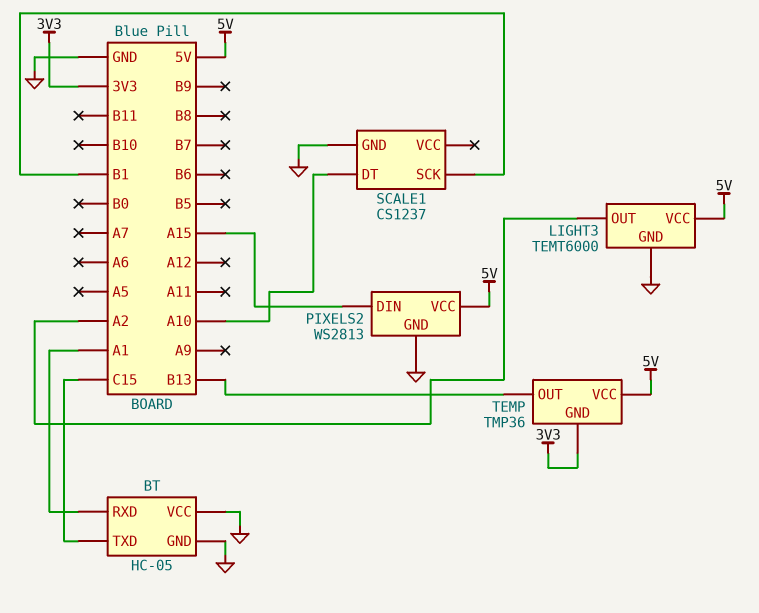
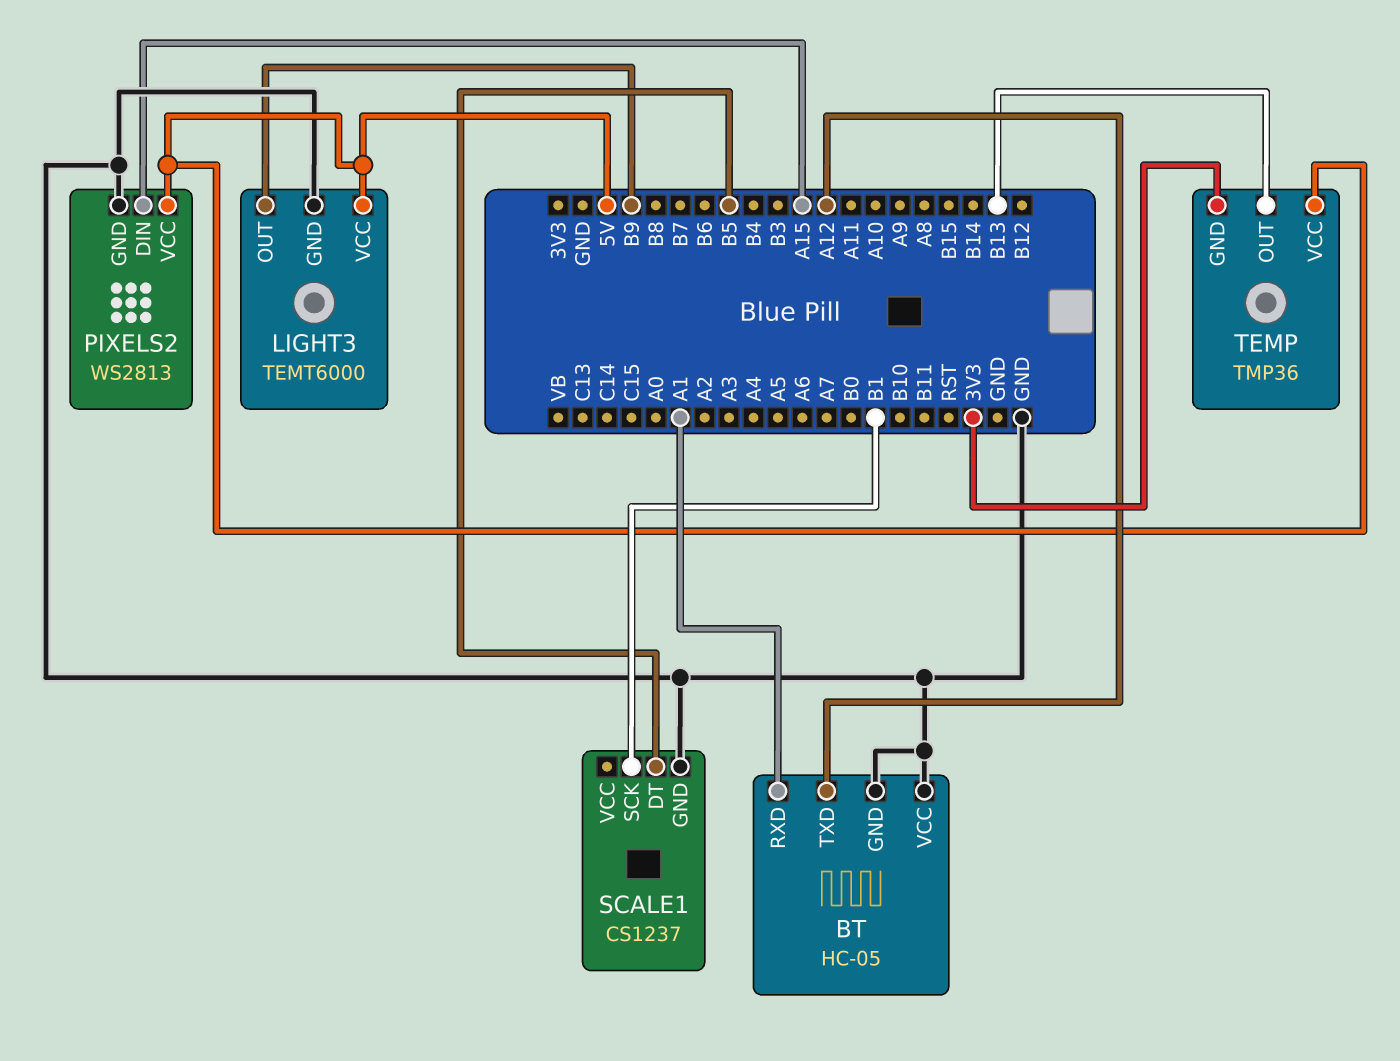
BT pin TXD: C15 -> A12
LIGHT3 pin OUT: A2 -> B9
SCALE1 pin DT: A10 -> B5

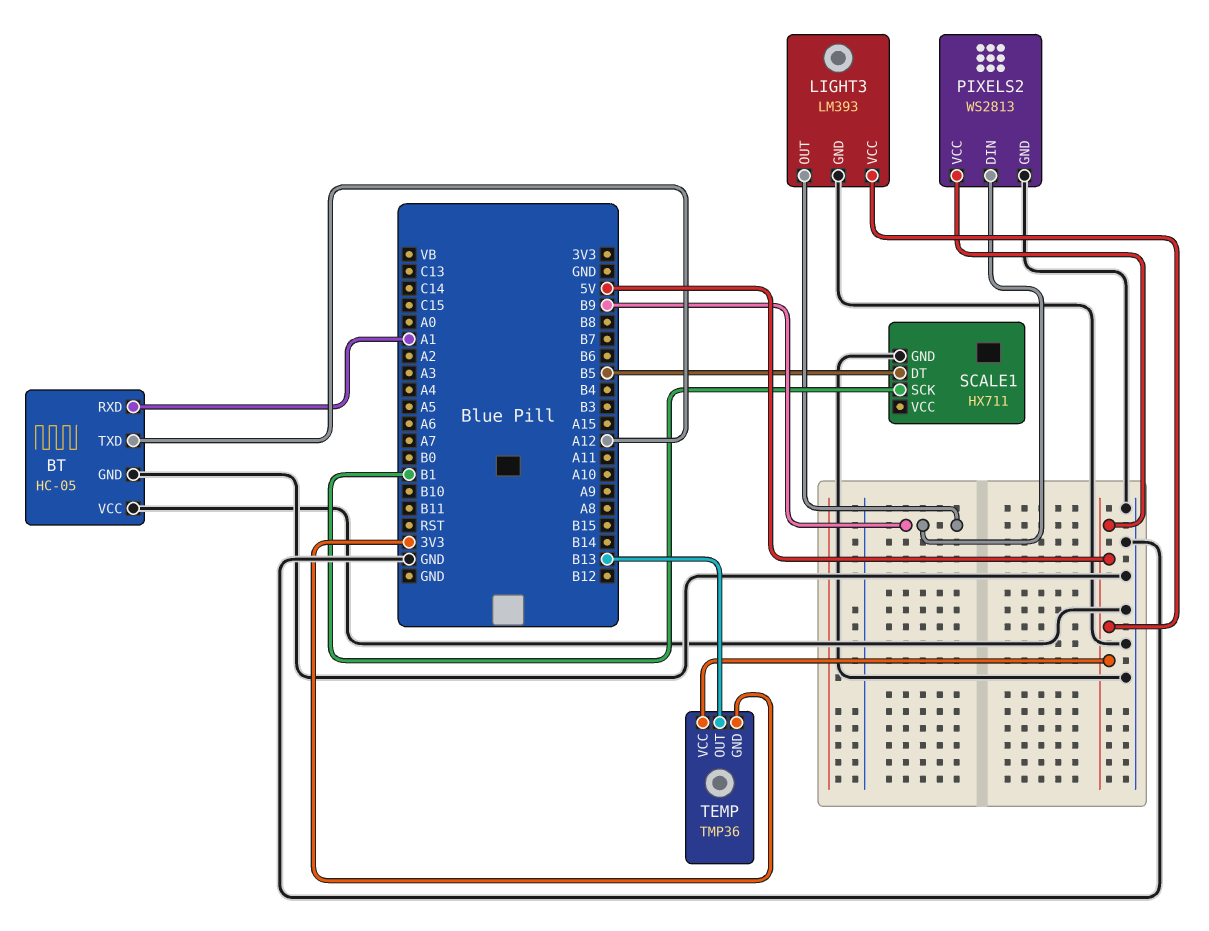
LIGHT3: TEMT6000 -> LM393
PIXELS2 pin DIN: A15 -> B9
SCALE1: CS1237 -> HX711

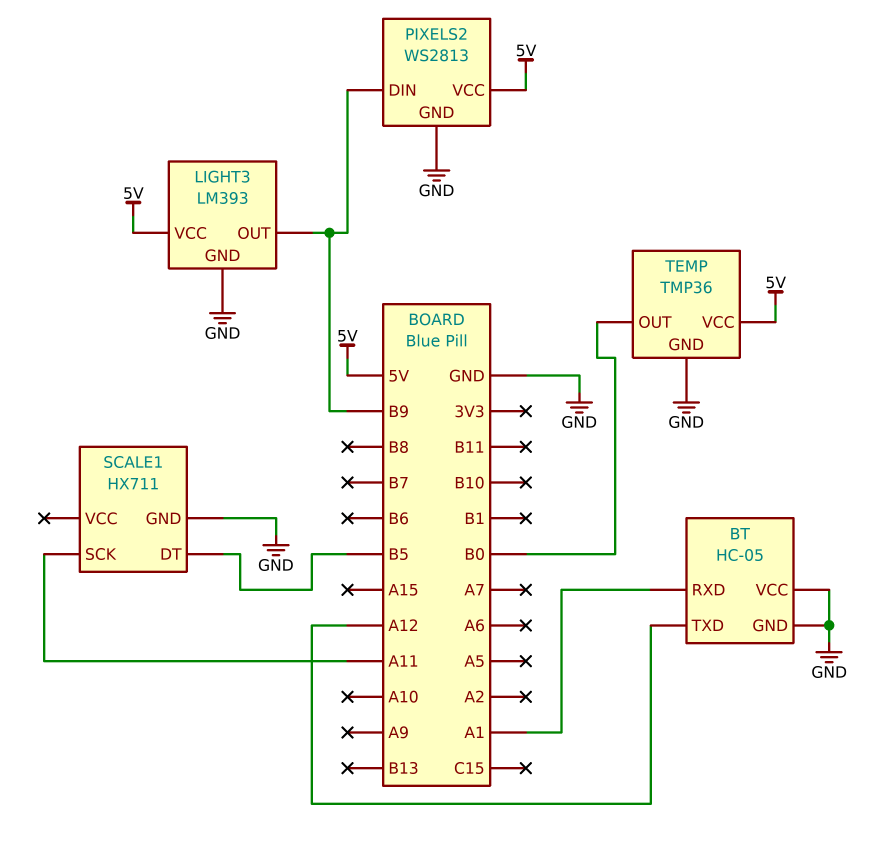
SCALE1 pin SCK: B1 -> A11
TEMP pin GND: 3V3 -> GND
TEMP pin OUT: B13 -> B0

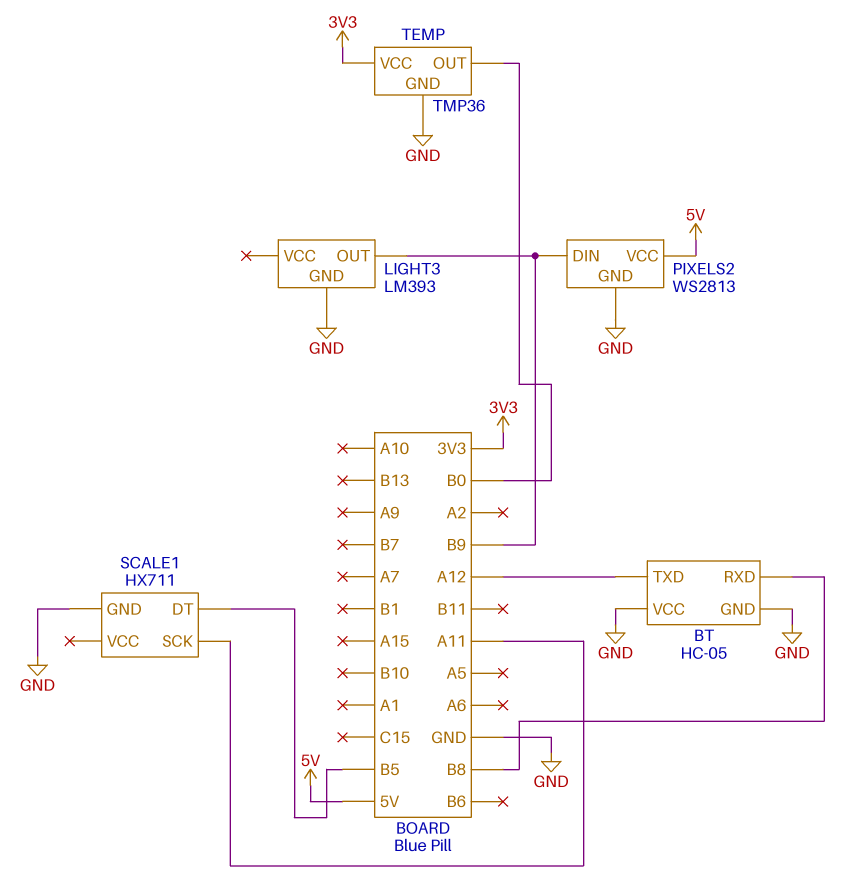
BT pin RXD: A1 -> B8
LIGHT3 pin VCC: 5V -> none
TEMP pin VCC: 5V -> 3V3

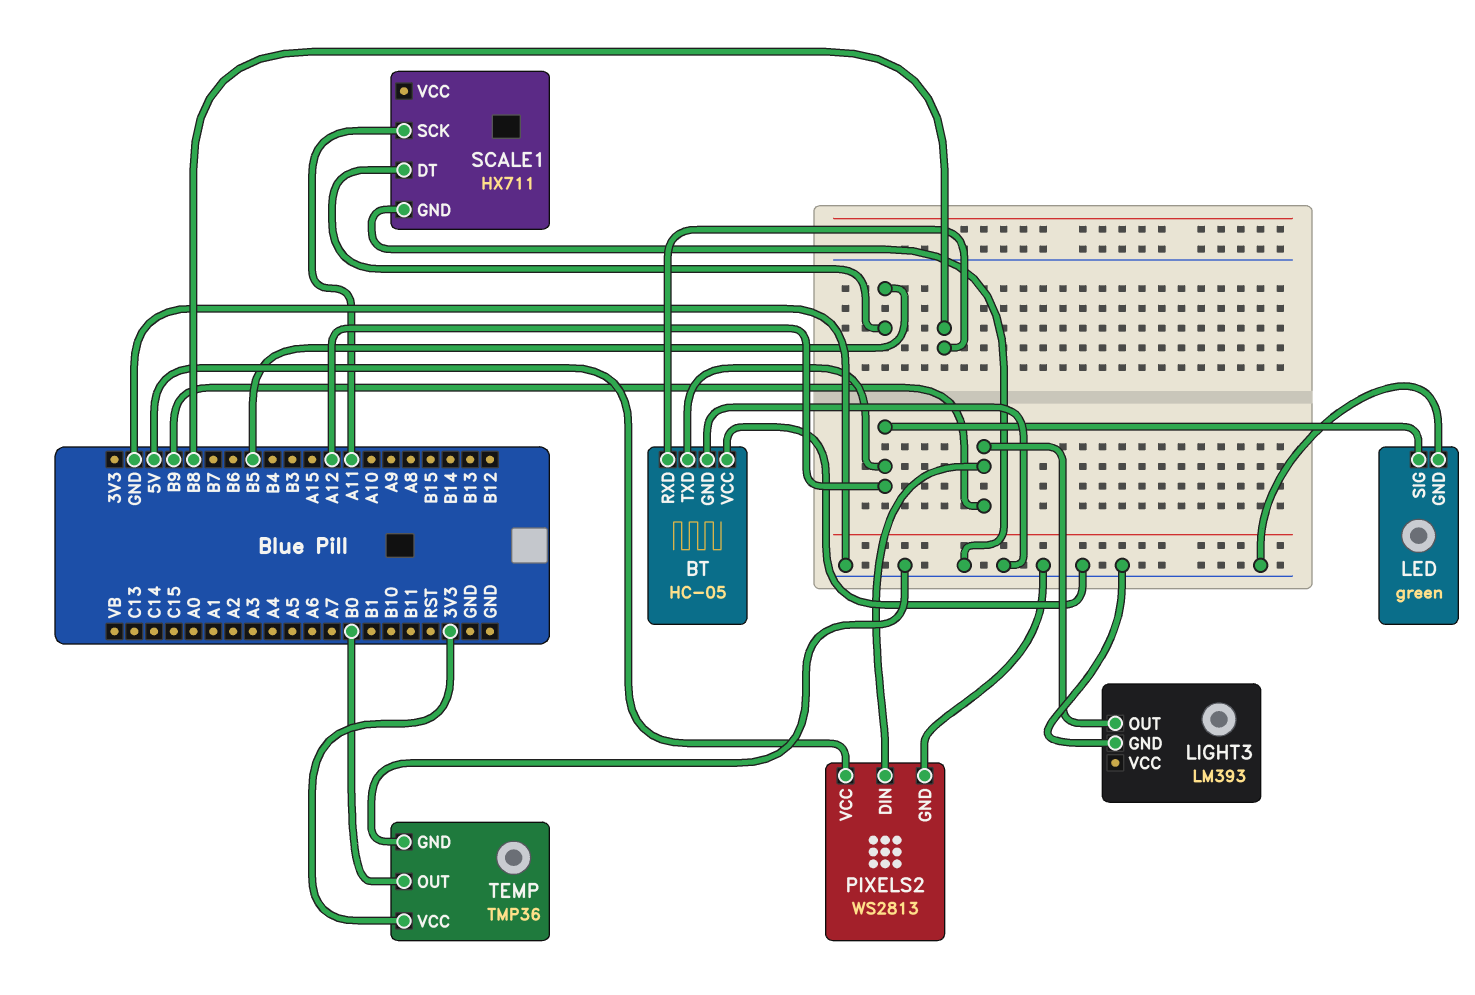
LED: none -> green
LED pin GND: none -> GND
LED pin SIG: none -> A12

